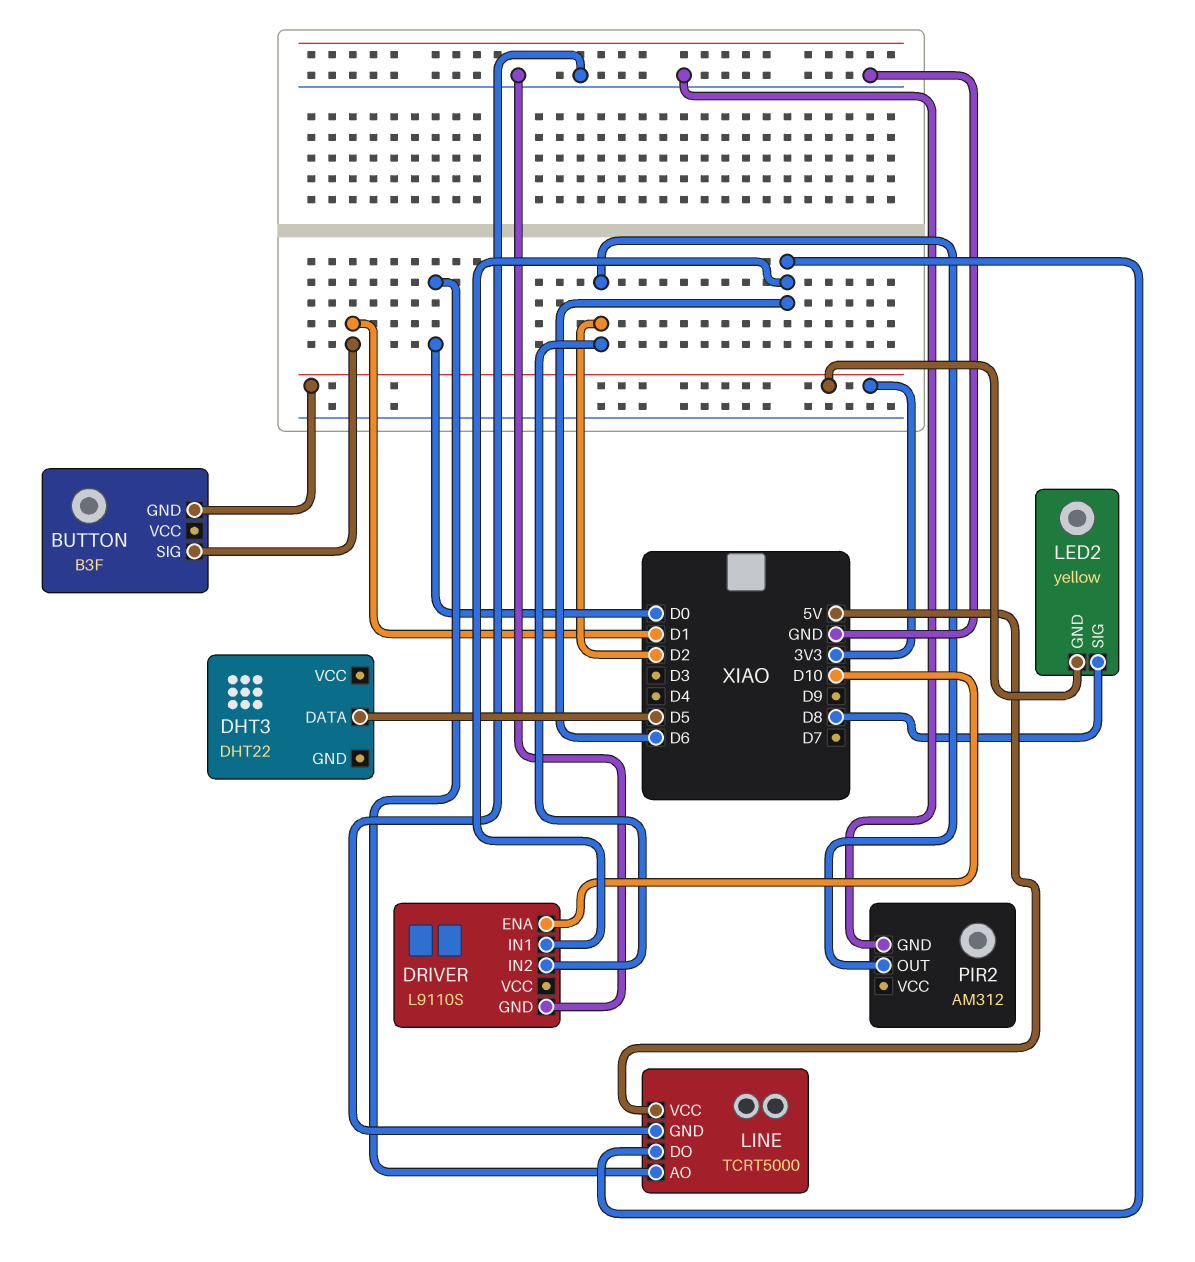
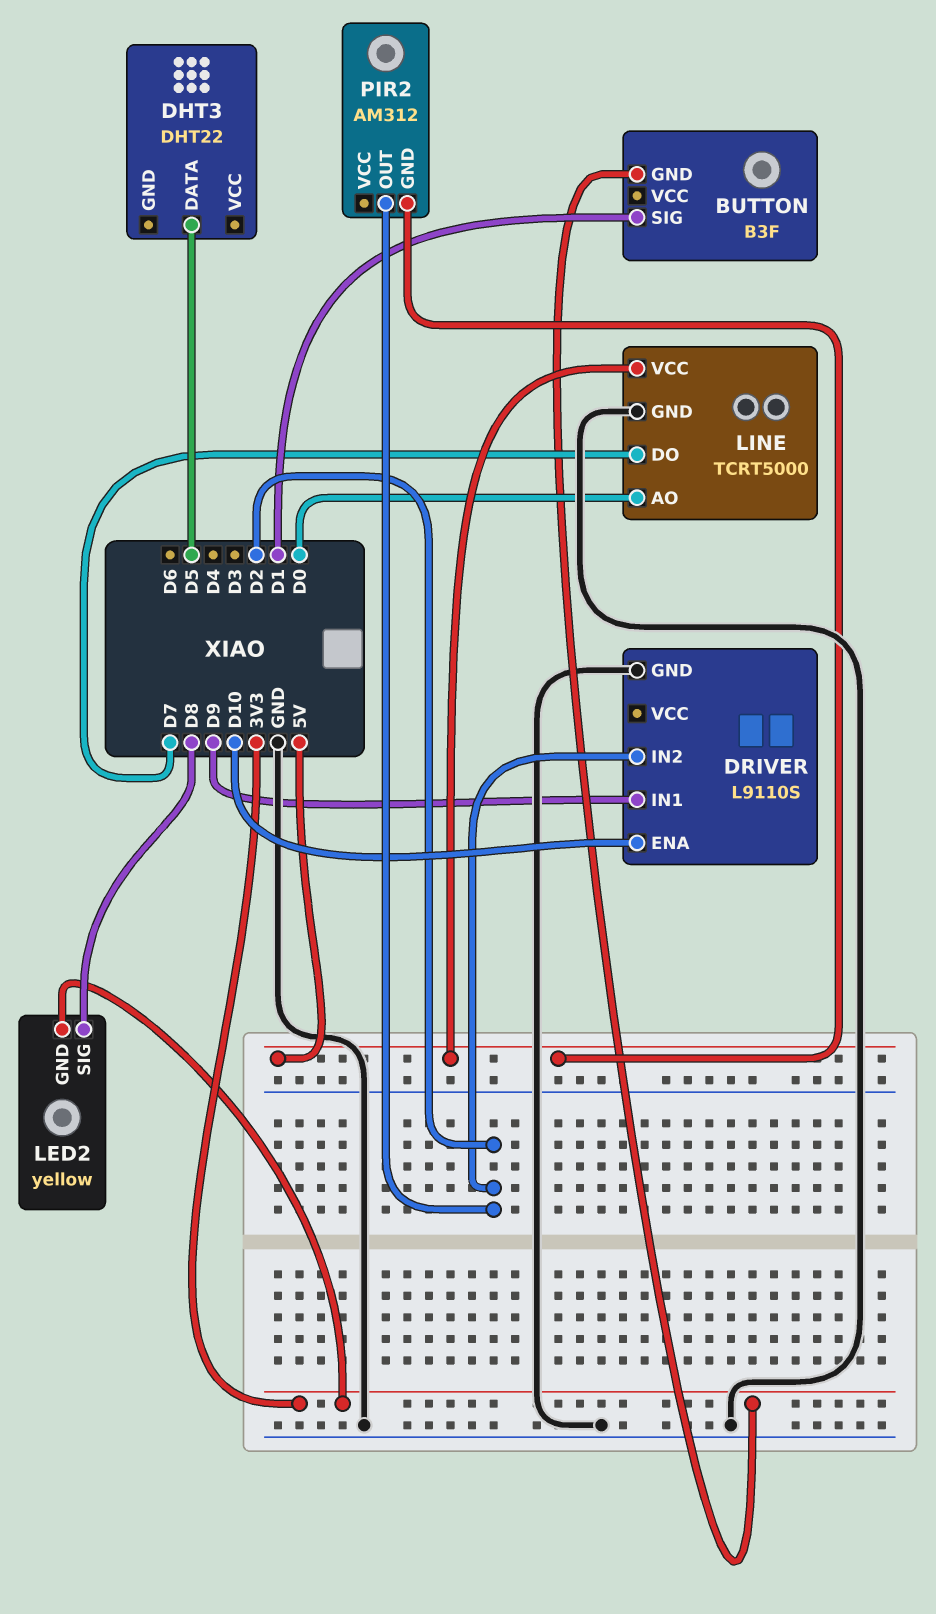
DRIVER pin IN1: D6 -> D9
LINE pin DO: D6 -> D7
PIR2 pin GND: GND -> 5V

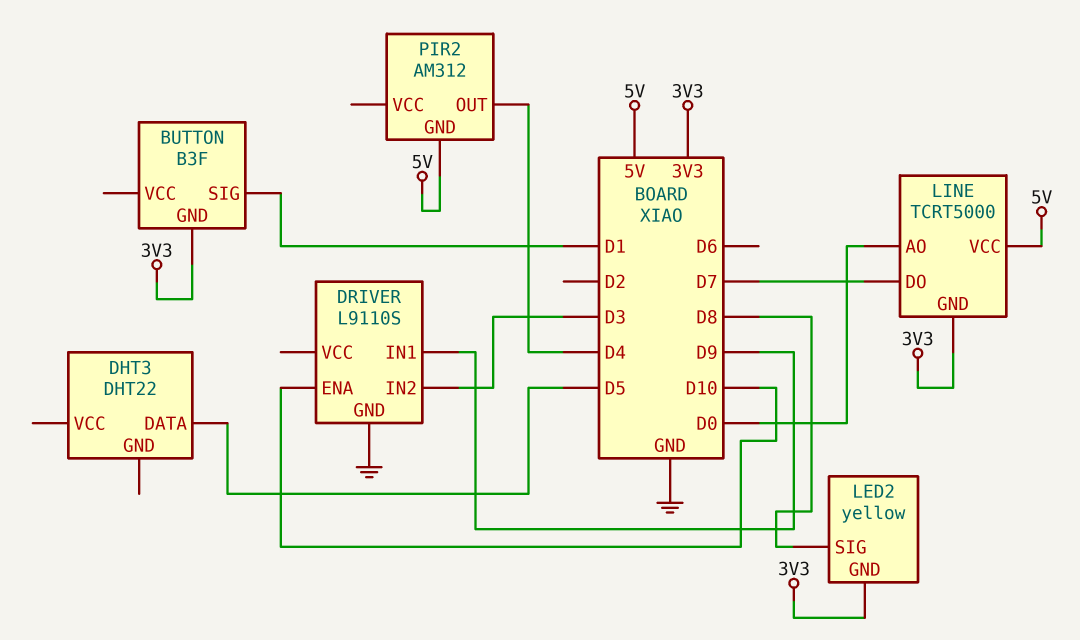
DRIVER pin IN2: D2 -> D3
LINE pin GND: GND -> 3V3
PIR2 pin OUT: D2 -> D4

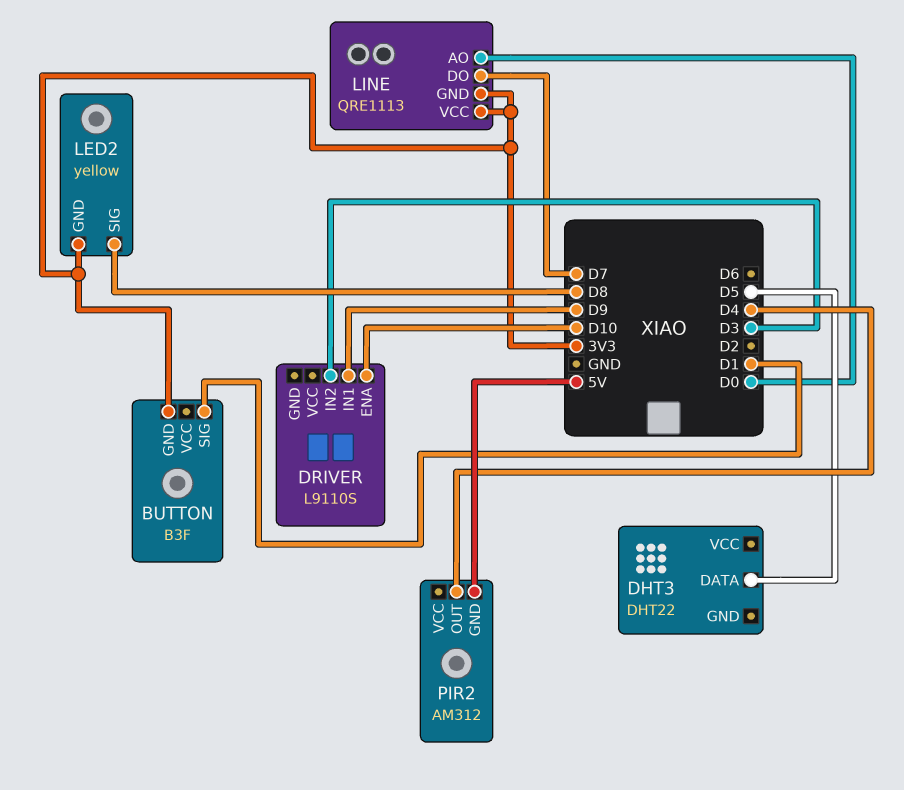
DRIVER pin GND: GND -> none
LINE: TCRT5000 -> QRE1113
LINE pin VCC: 5V -> 3V3

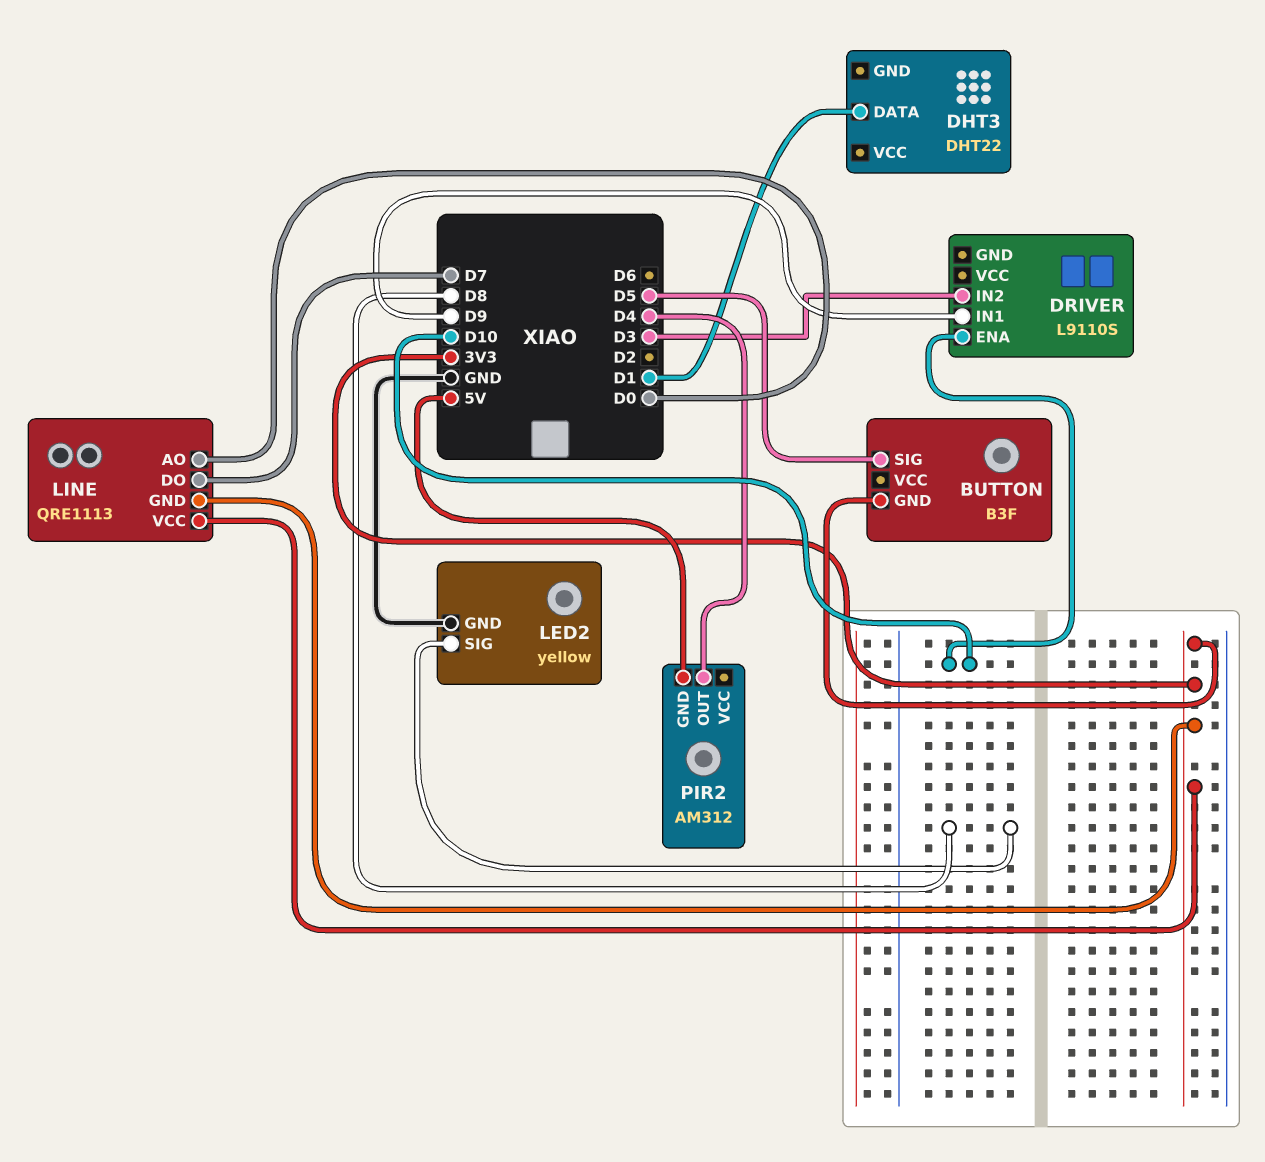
BUTTON pin SIG: D1 -> D5
DHT3 pin DATA: D5 -> D1
LED2 pin GND: 3V3 -> GND

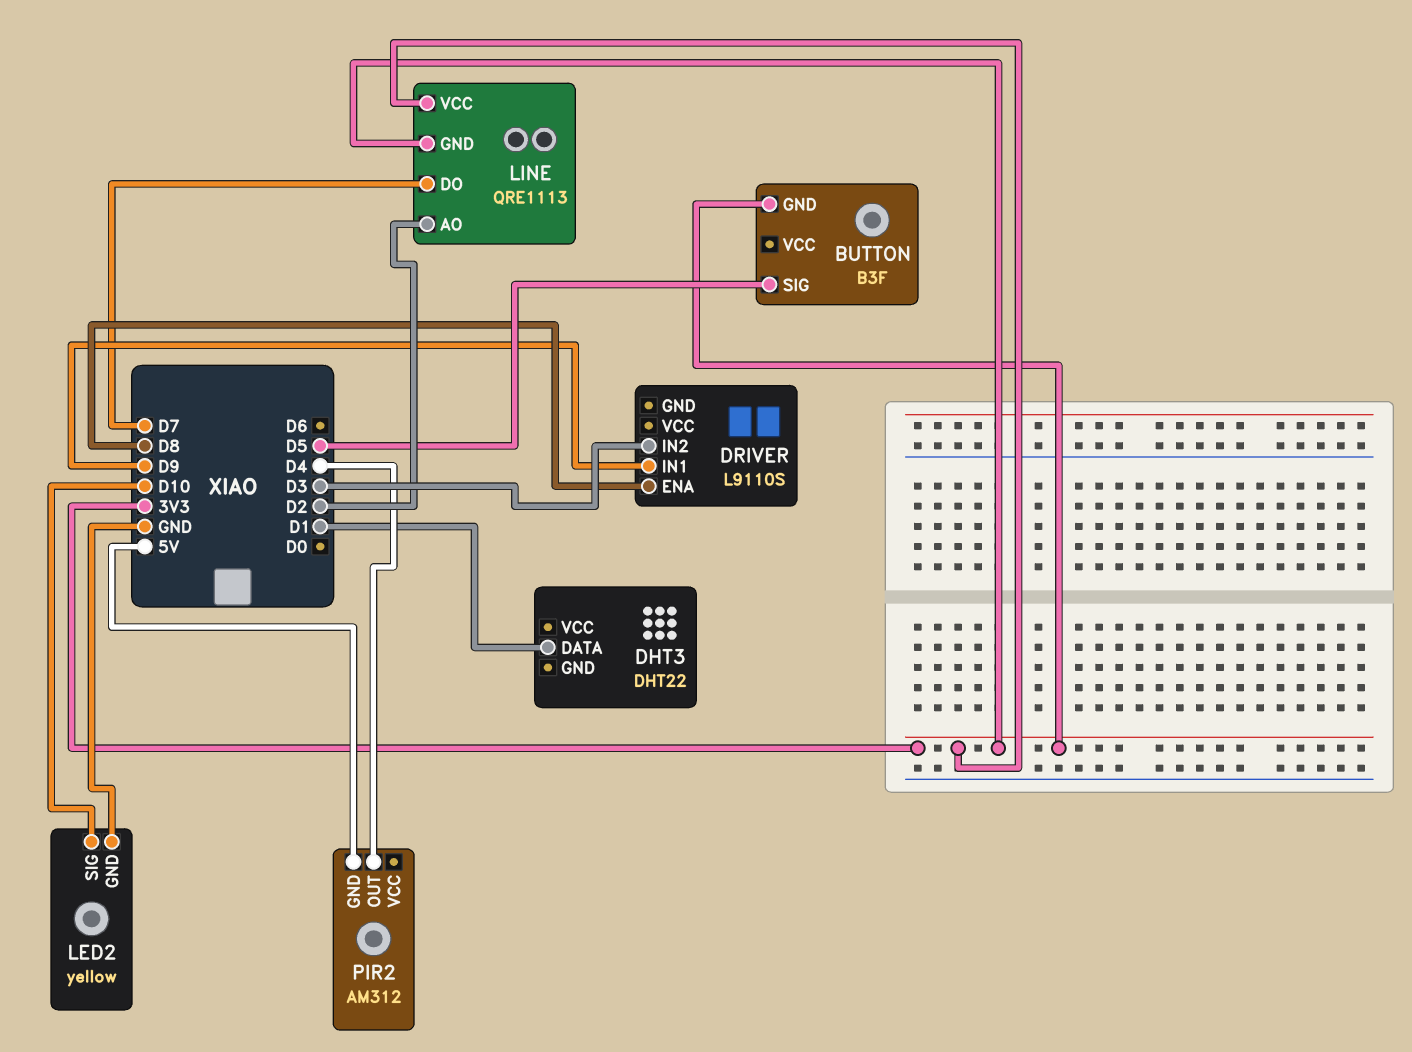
DRIVER pin ENA: D10 -> D8
LED2 pin SIG: D8 -> D10
LINE pin AO: D0 -> D2

